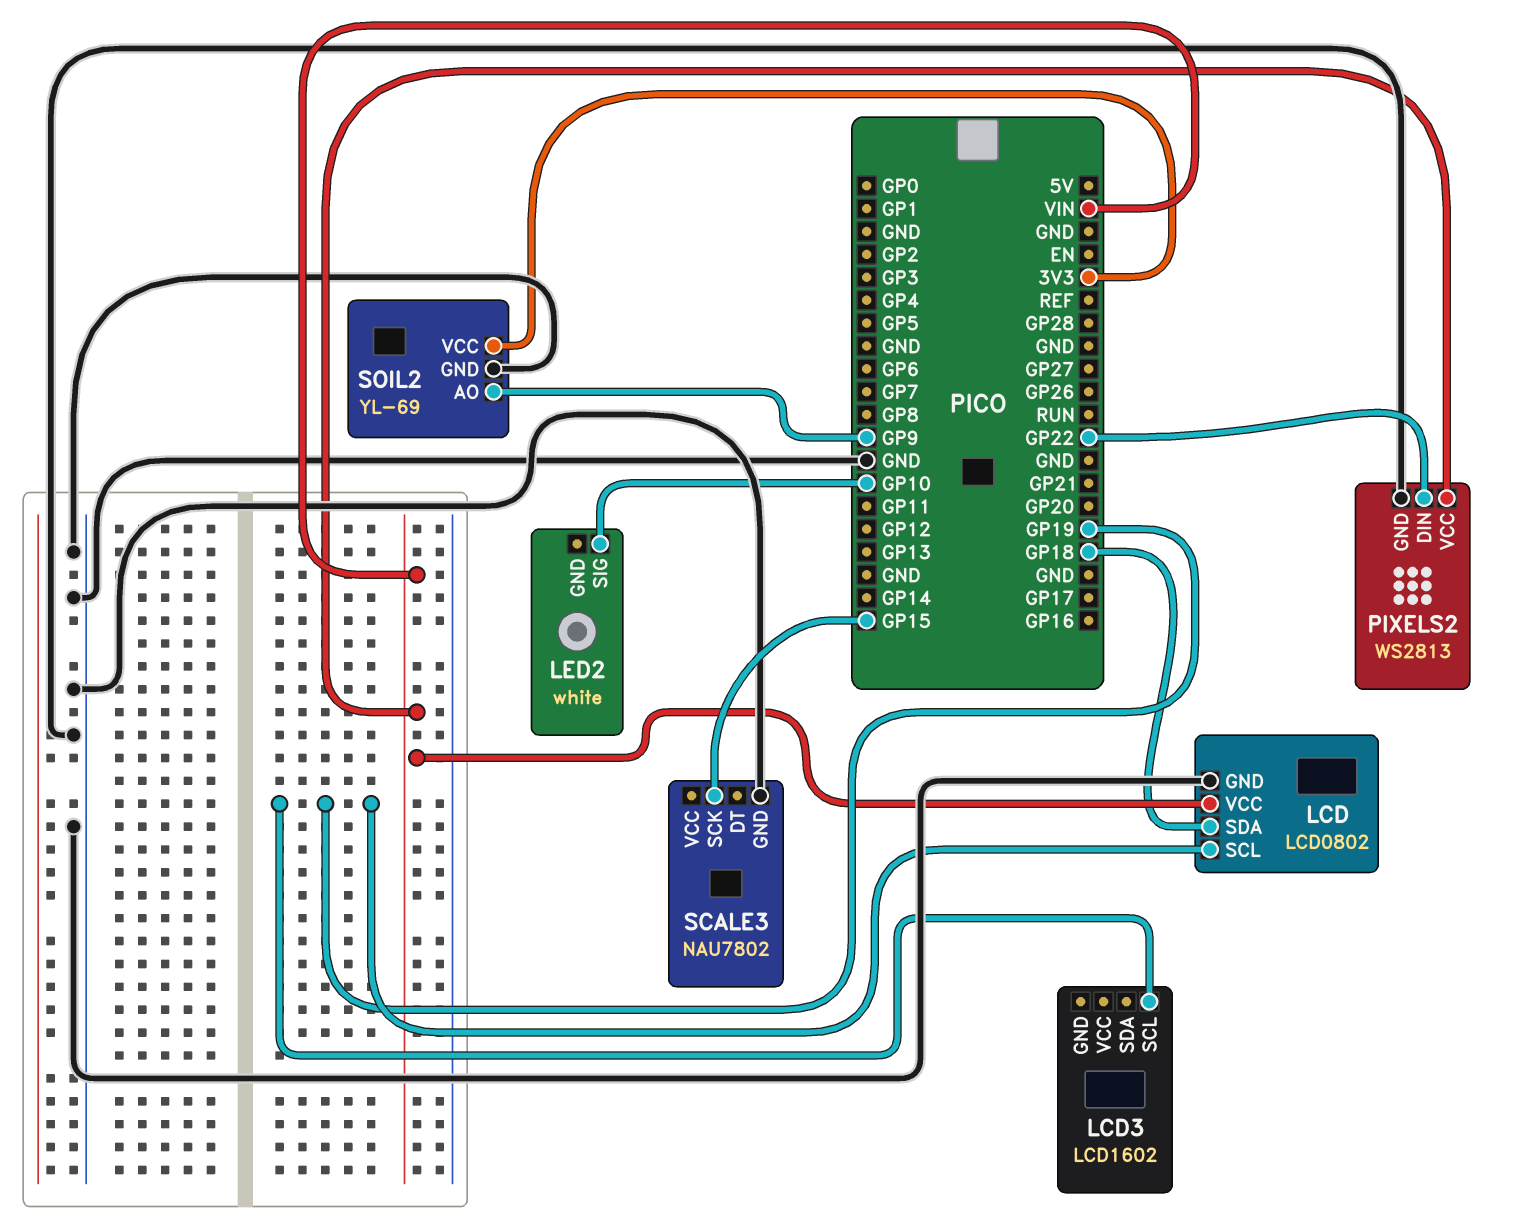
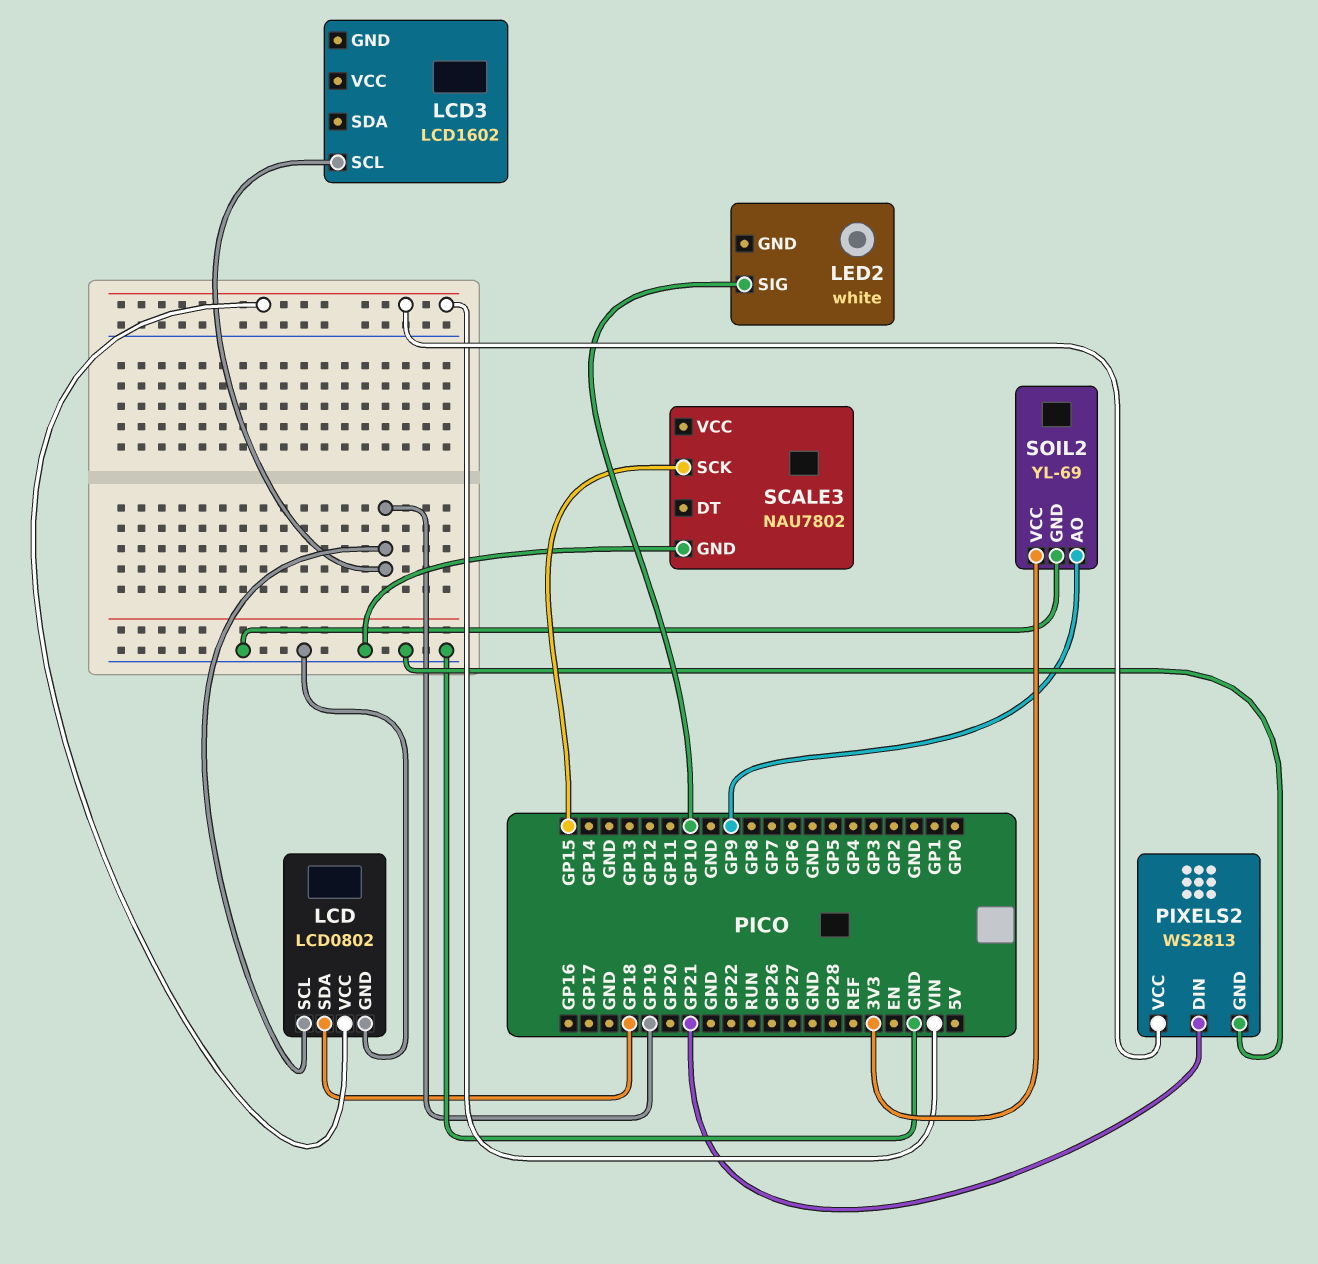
PIXELS2 pin DIN: GP22 -> GP21

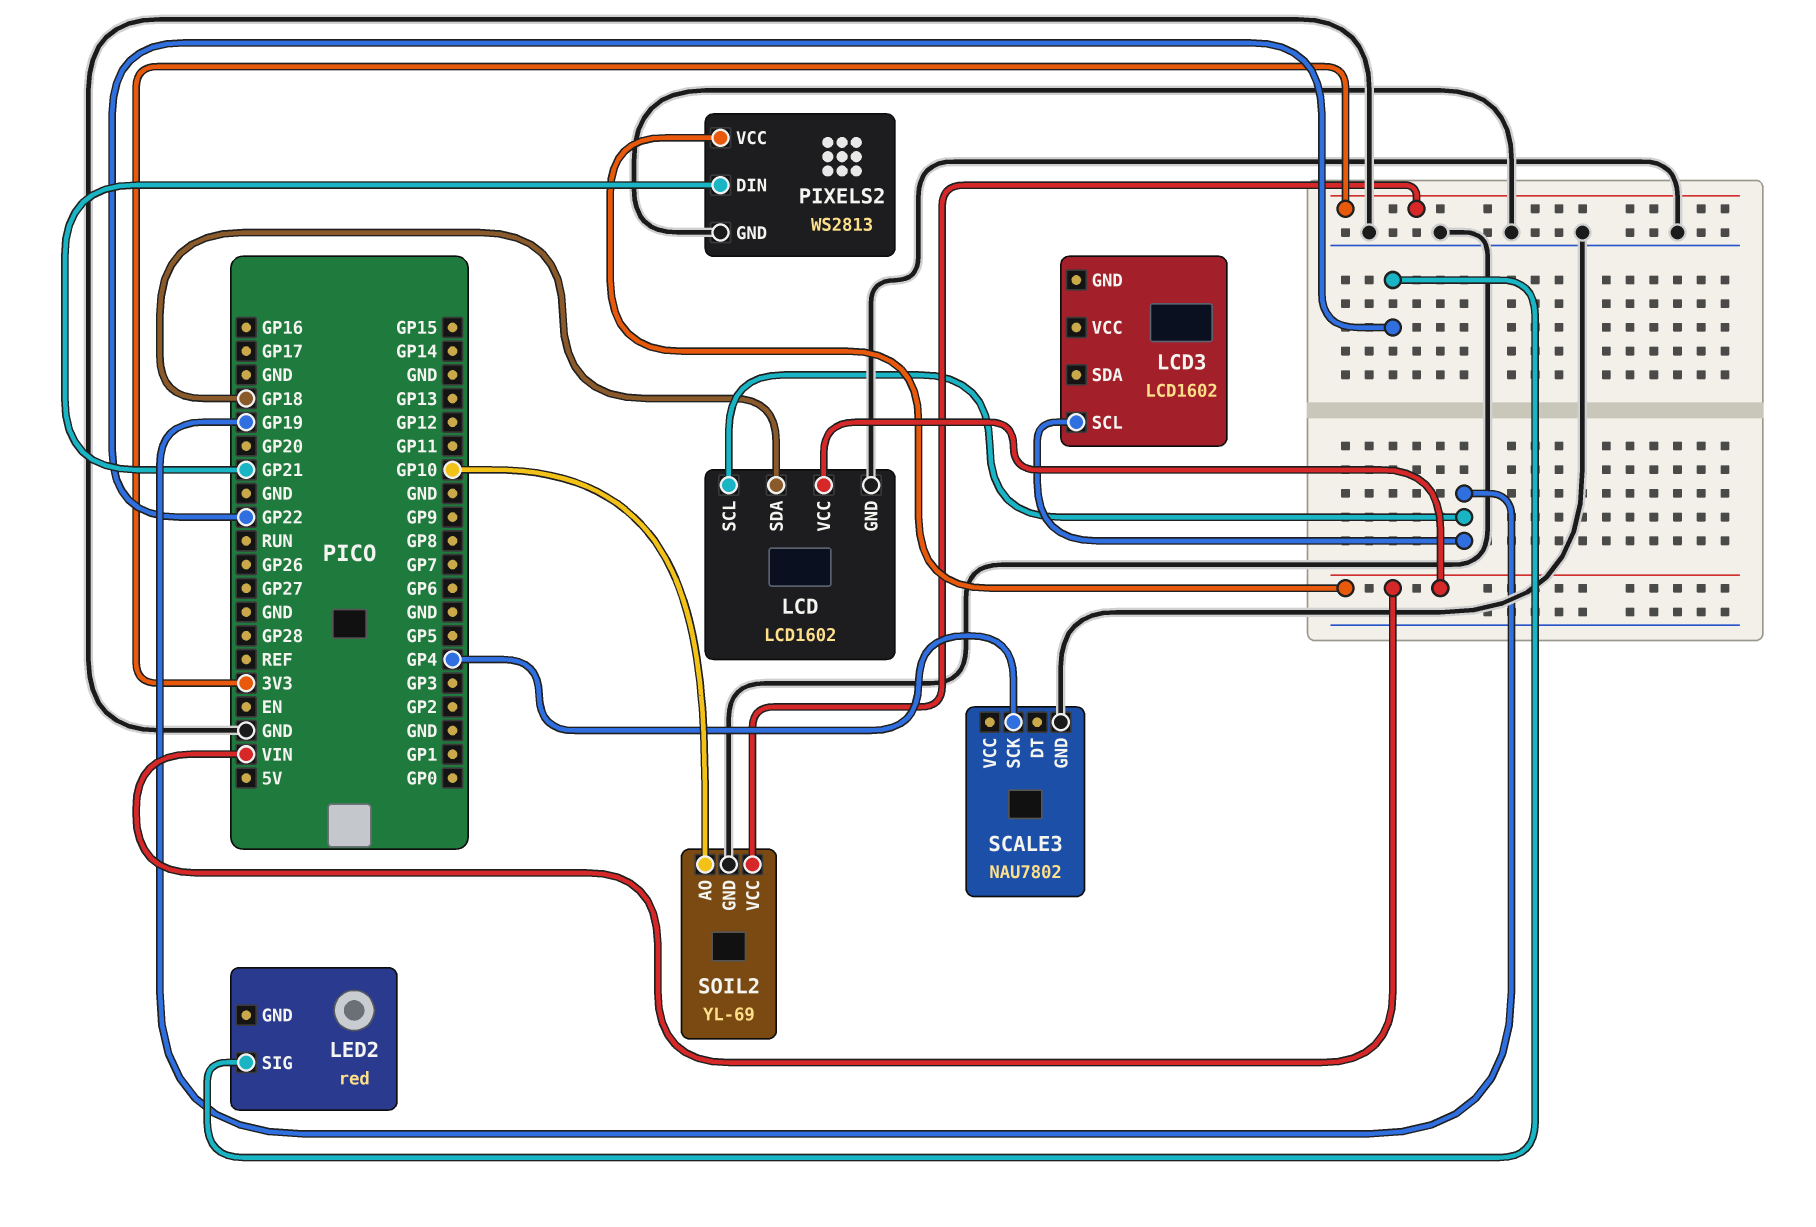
LCD: LCD0802 -> LCD1602
LED2: white -> red
LED2 pin SIG: GP10 -> GP22
SCALE3 pin SCK: GP15 -> GP4
SOIL2 pin AO: GP9 -> GP10

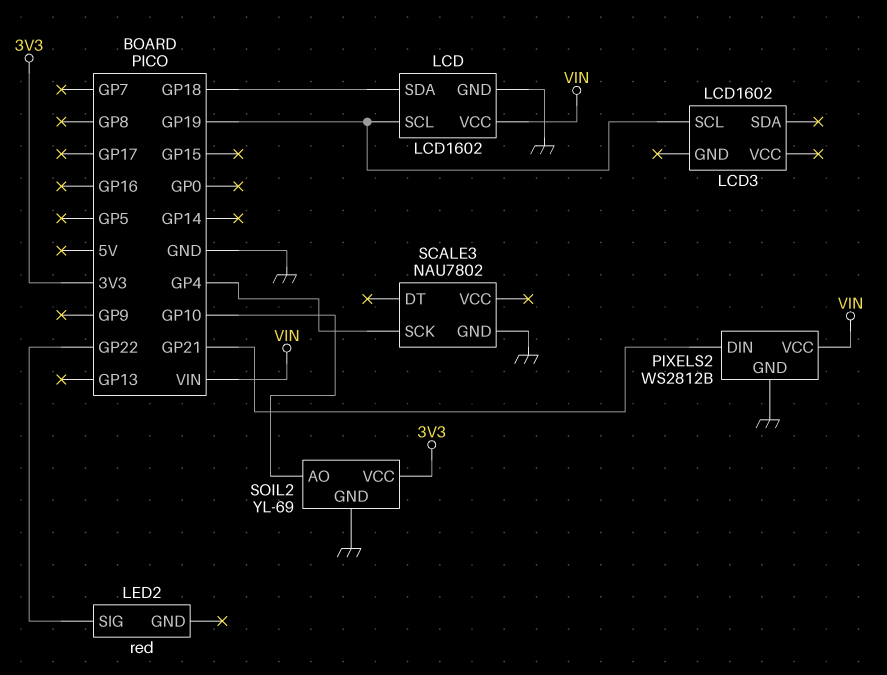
PIXELS2: WS2813 -> WS2812B

